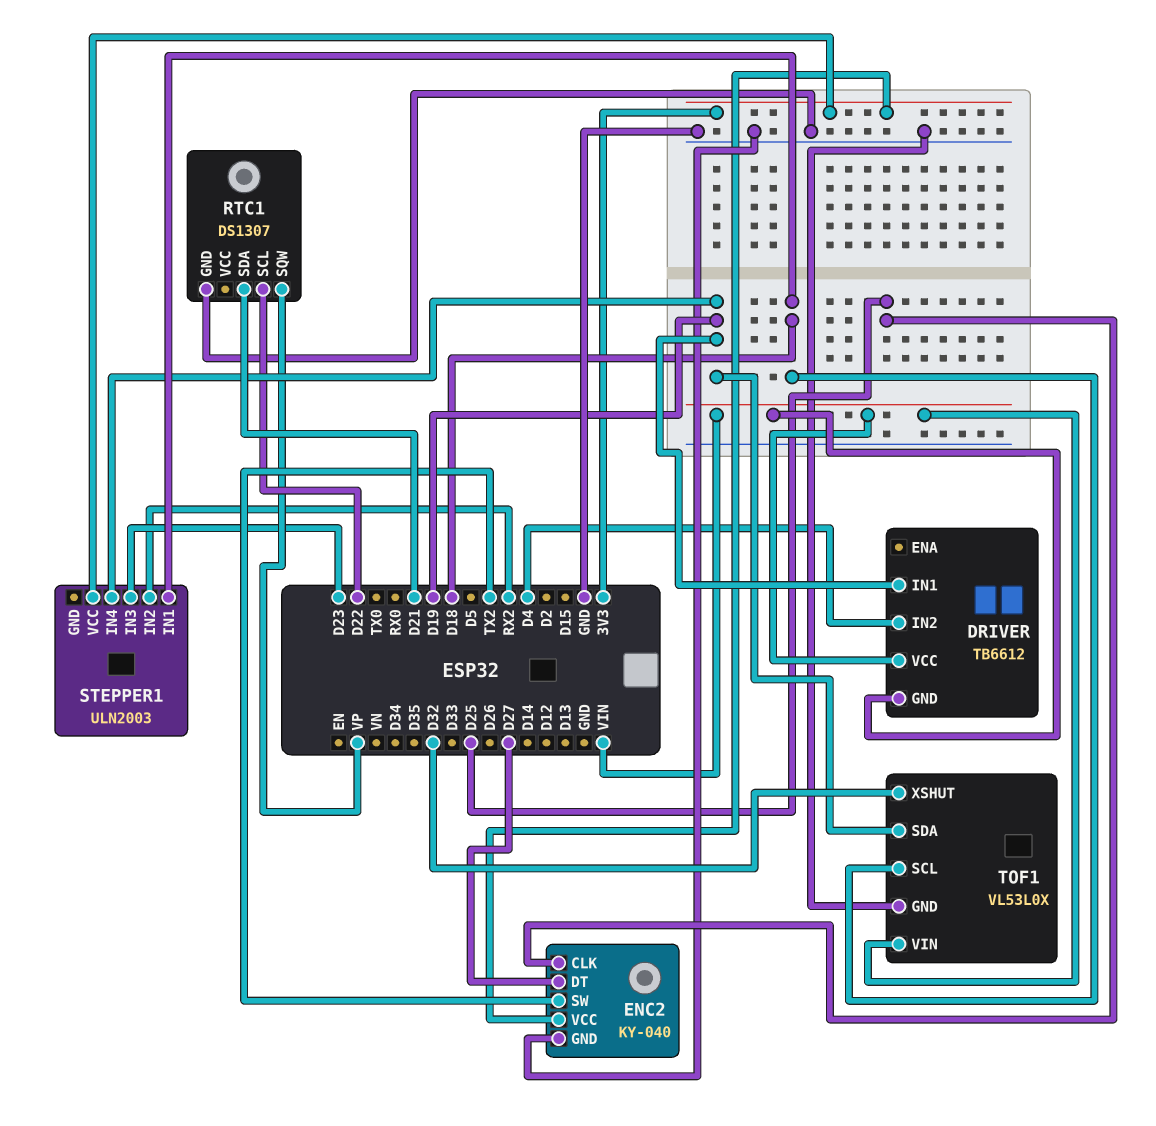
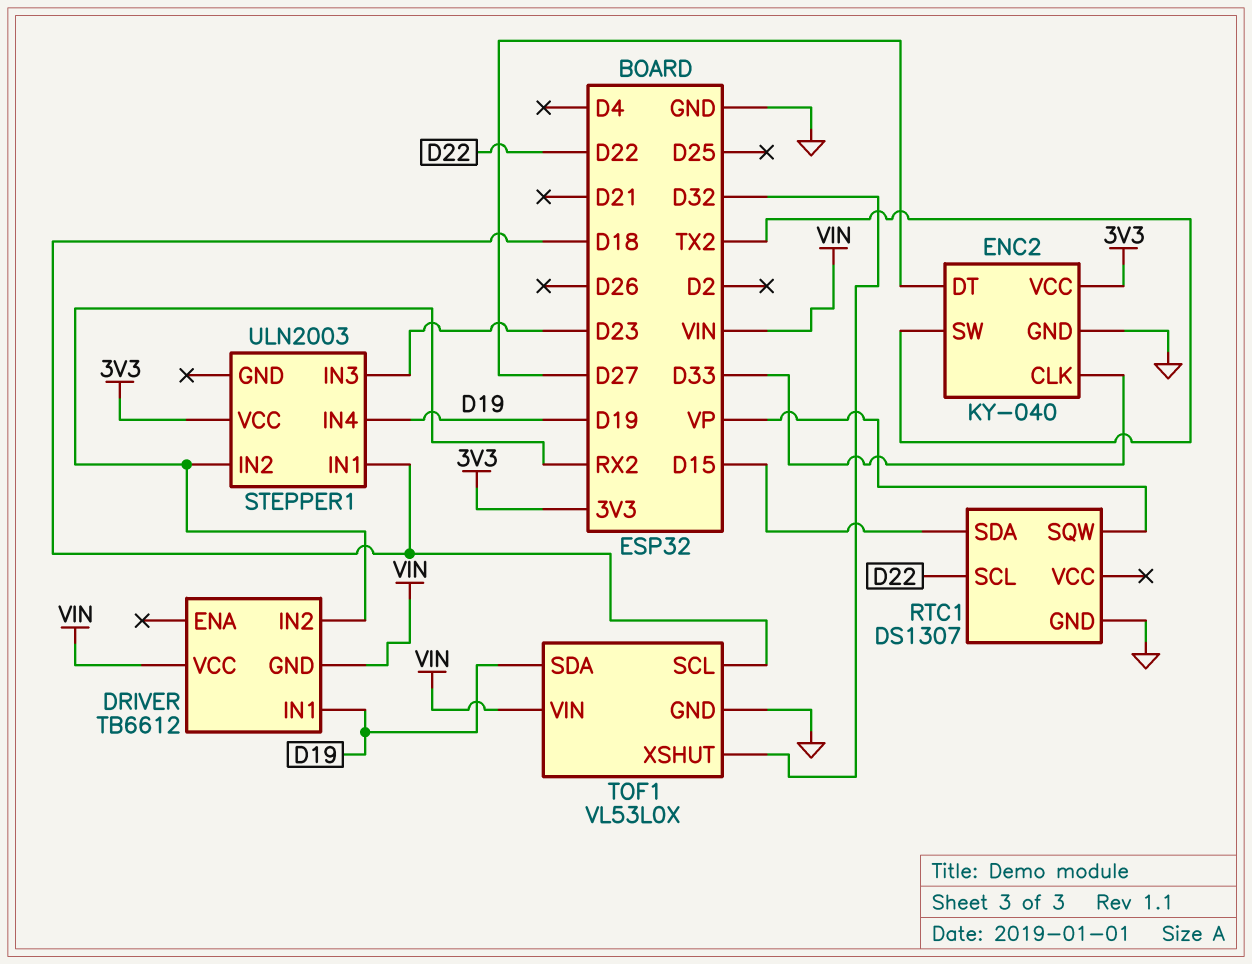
DRIVER pin IN2: D4 -> RX2
ENC2 pin CLK: D25 -> D33
RTC1 pin SDA: D21 -> D15

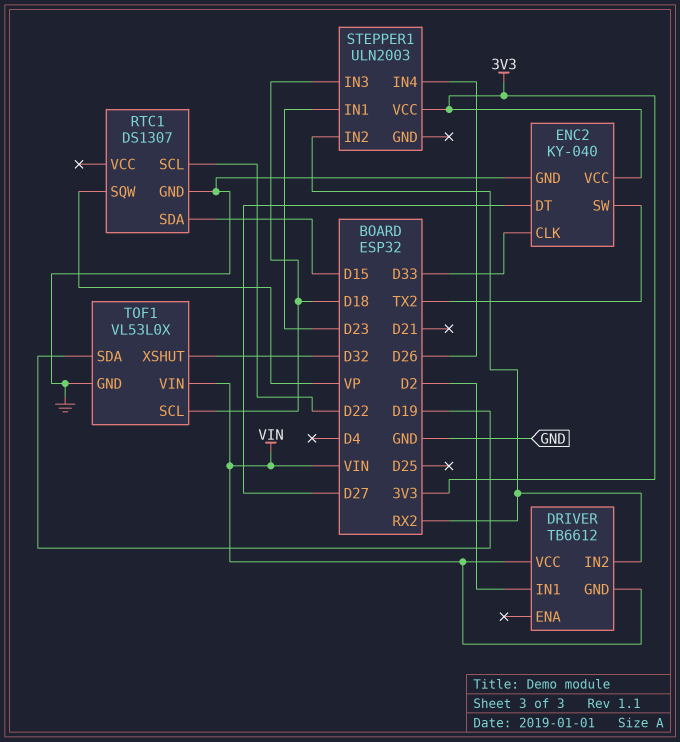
DRIVER pin IN1: D19 -> D2
STEPPER1 pin IN1: D18 -> D23
STEPPER1 pin IN3: D23 -> D18
STEPPER1 pin IN4: D19 -> D26

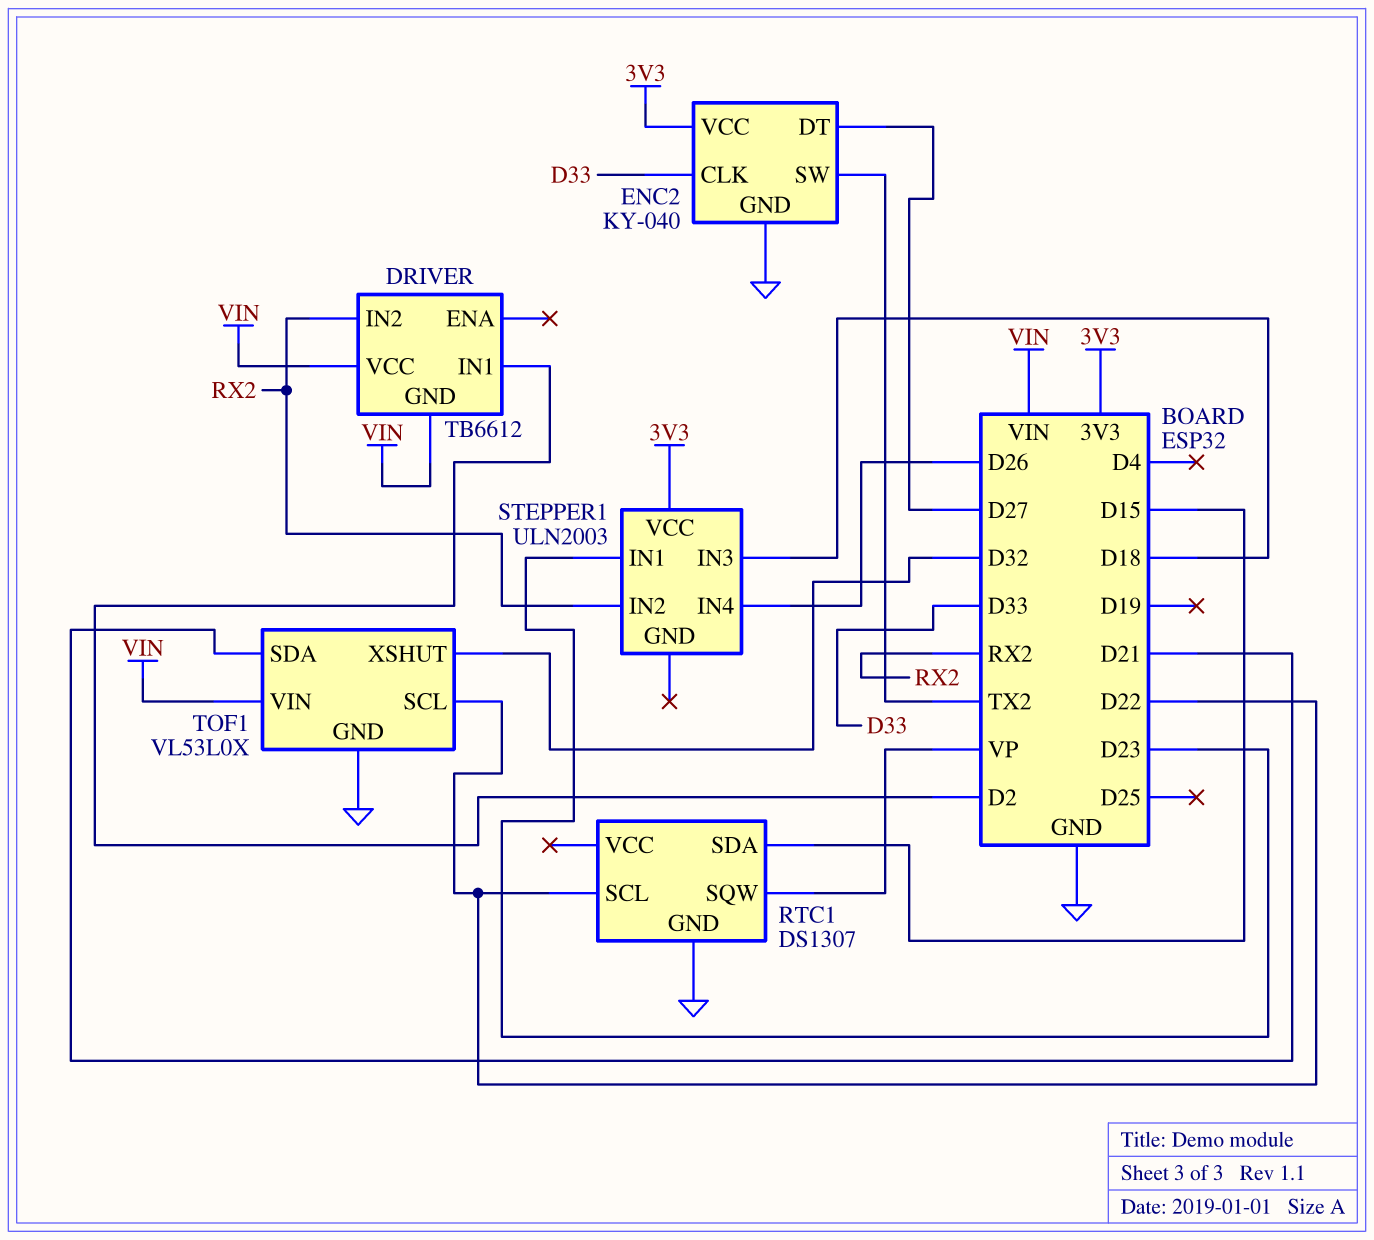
TOF1 pin SCL: D18 -> D22
TOF1 pin SDA: D19 -> D21

